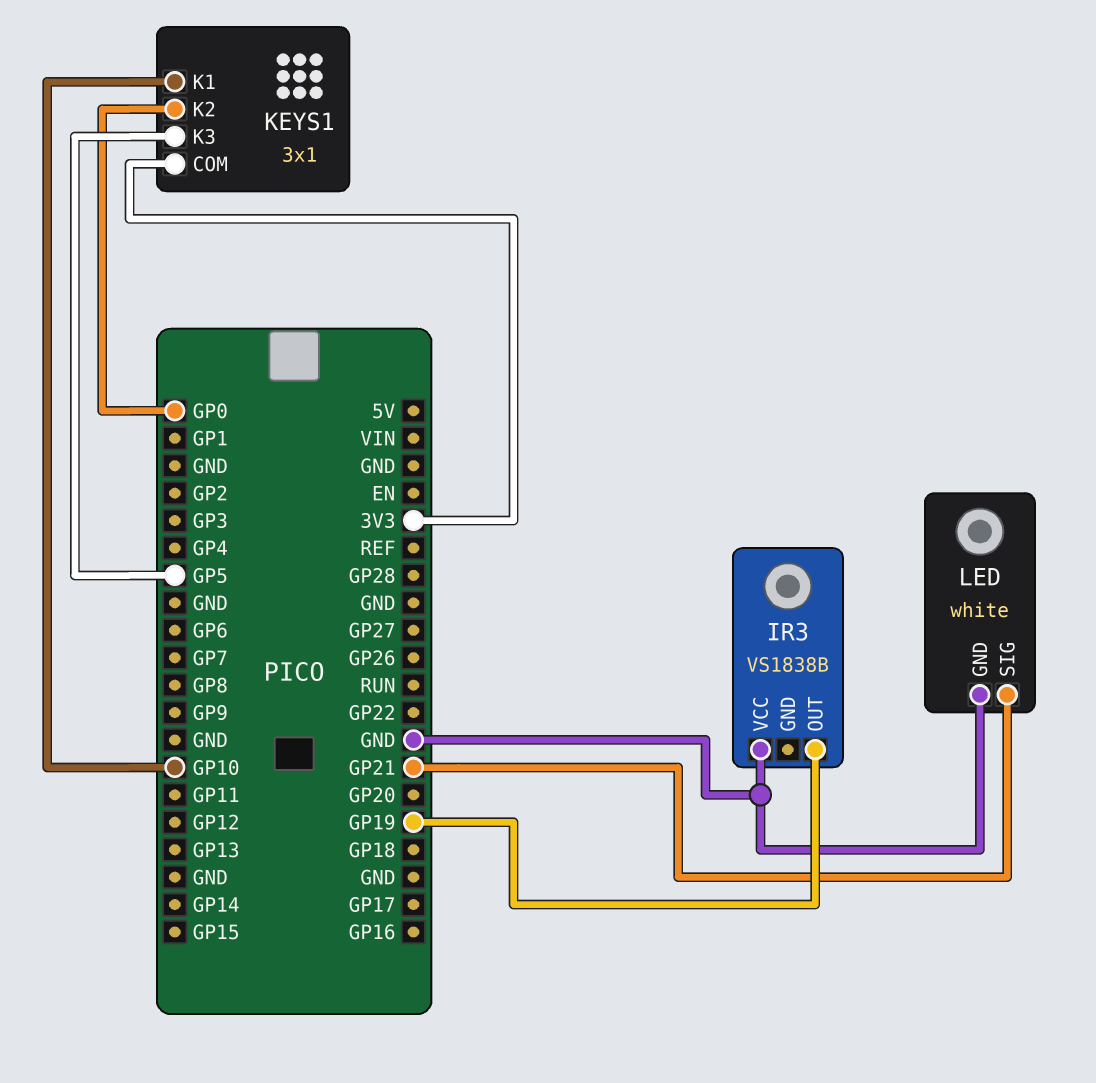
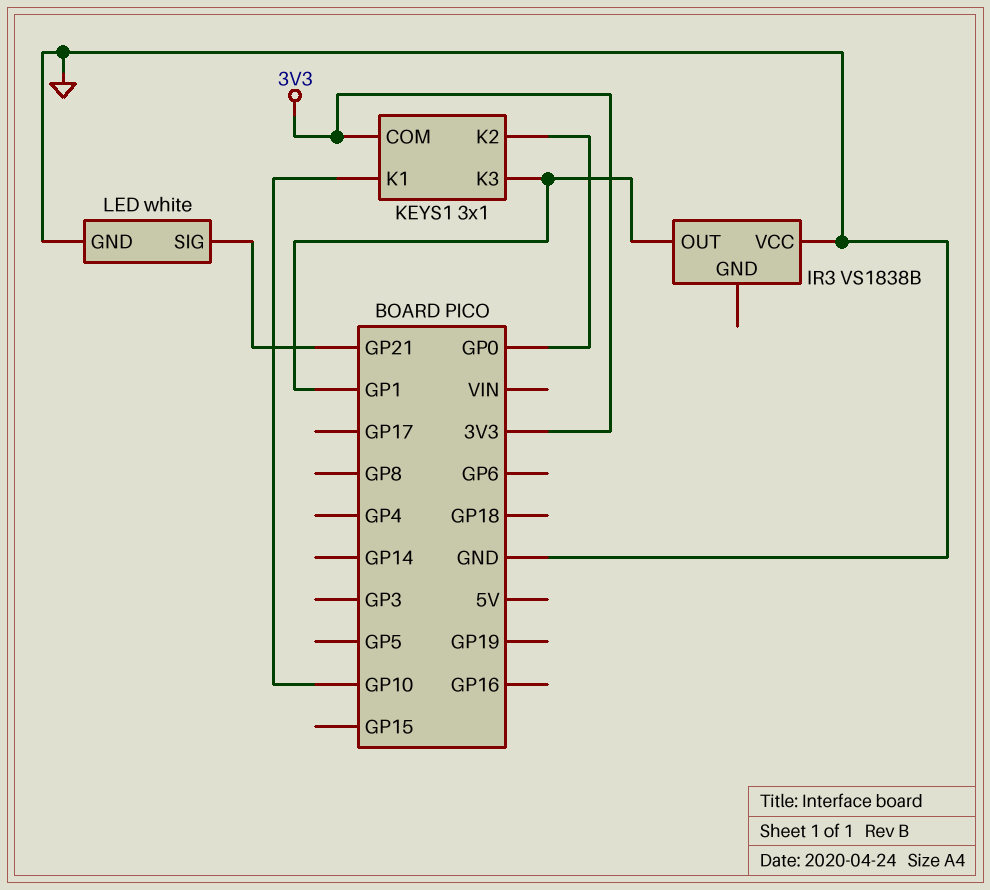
IR3 pin OUT: GP19 -> GP1
KEYS1 pin K3: GP5 -> GP1

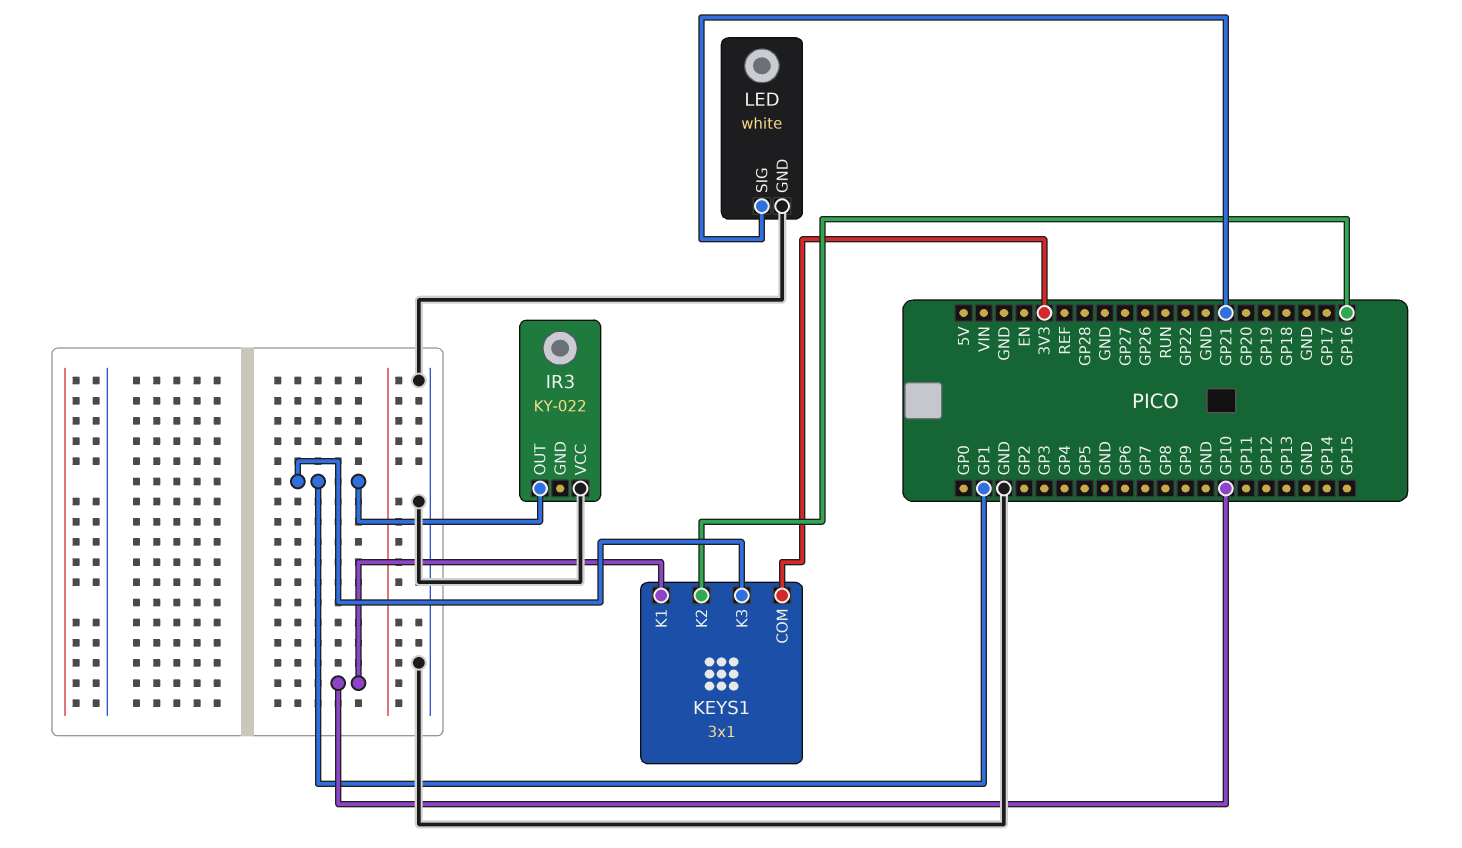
IR3: VS1838B -> KY-022
KEYS1 pin K2: GP0 -> GP16

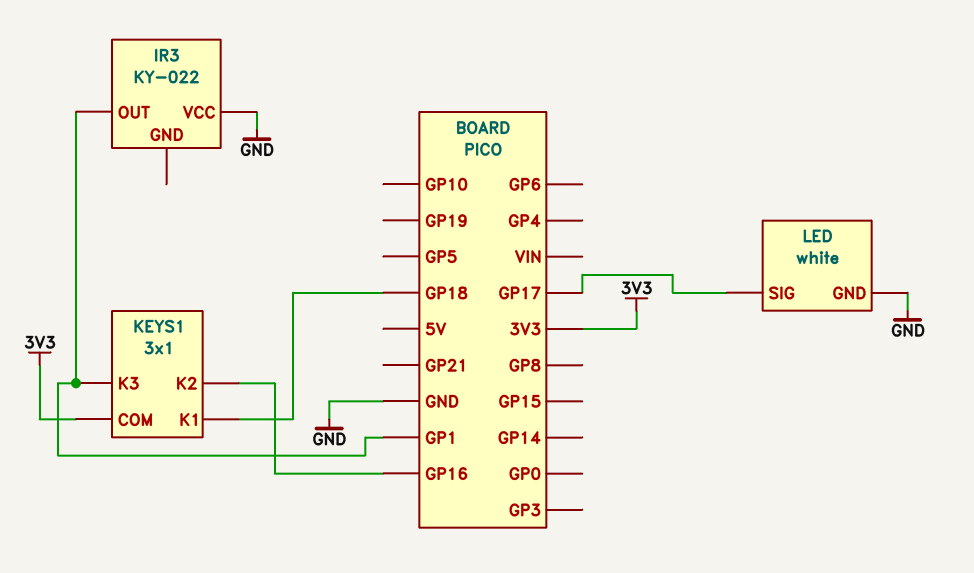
KEYS1 pin K1: GP10 -> GP18
LED pin SIG: GP21 -> GP17

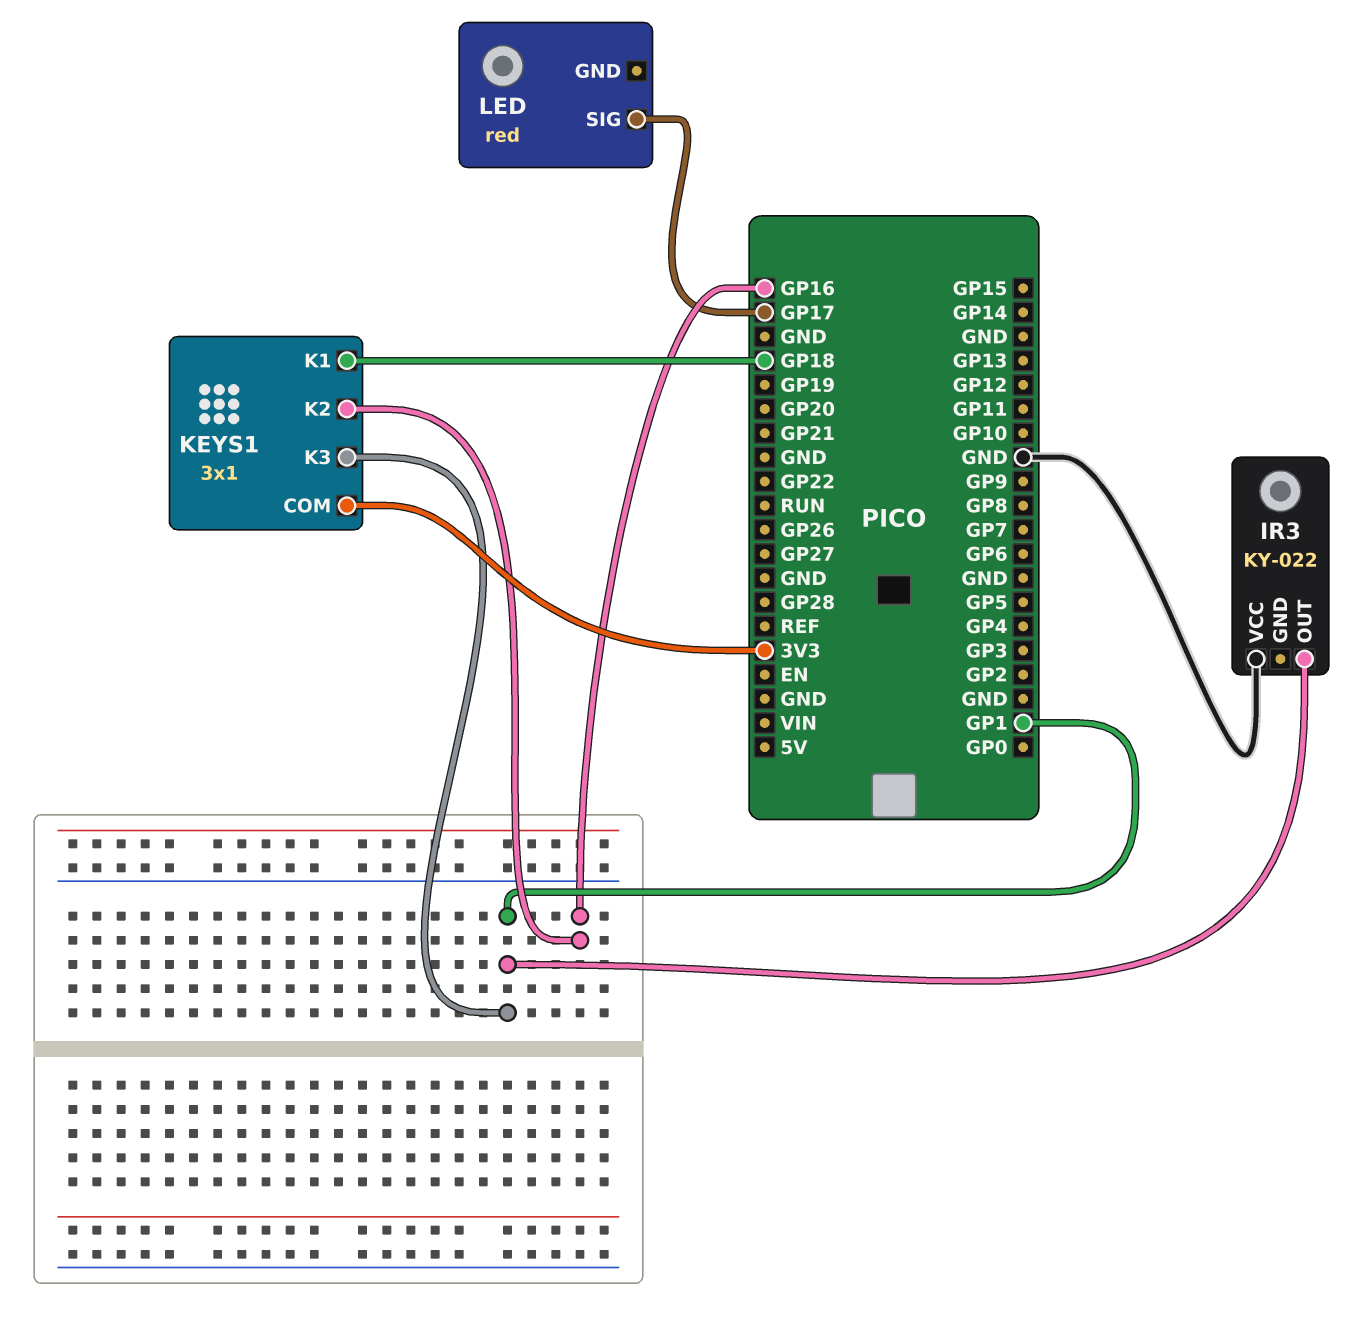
LED: white -> red
LED pin GND: GND -> none

